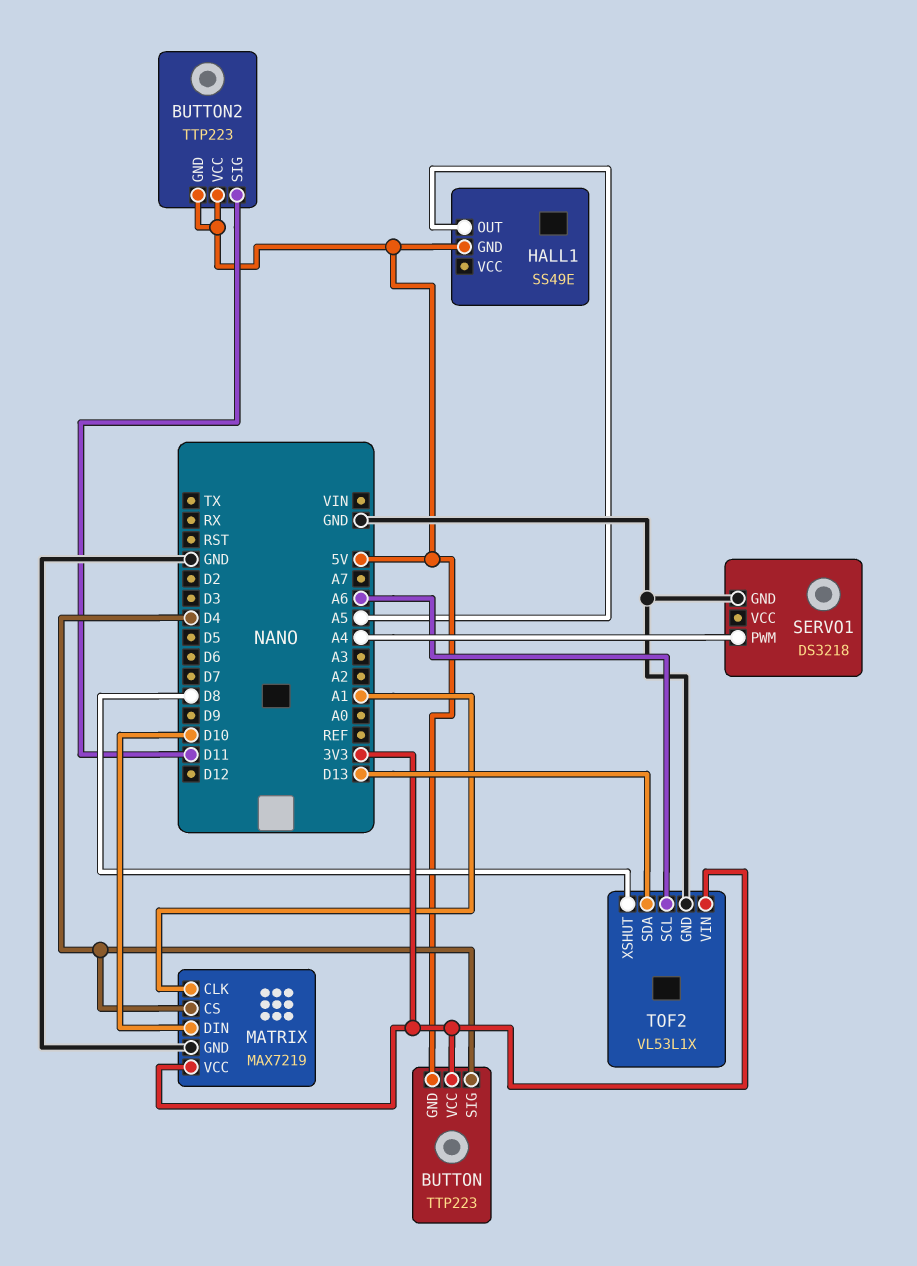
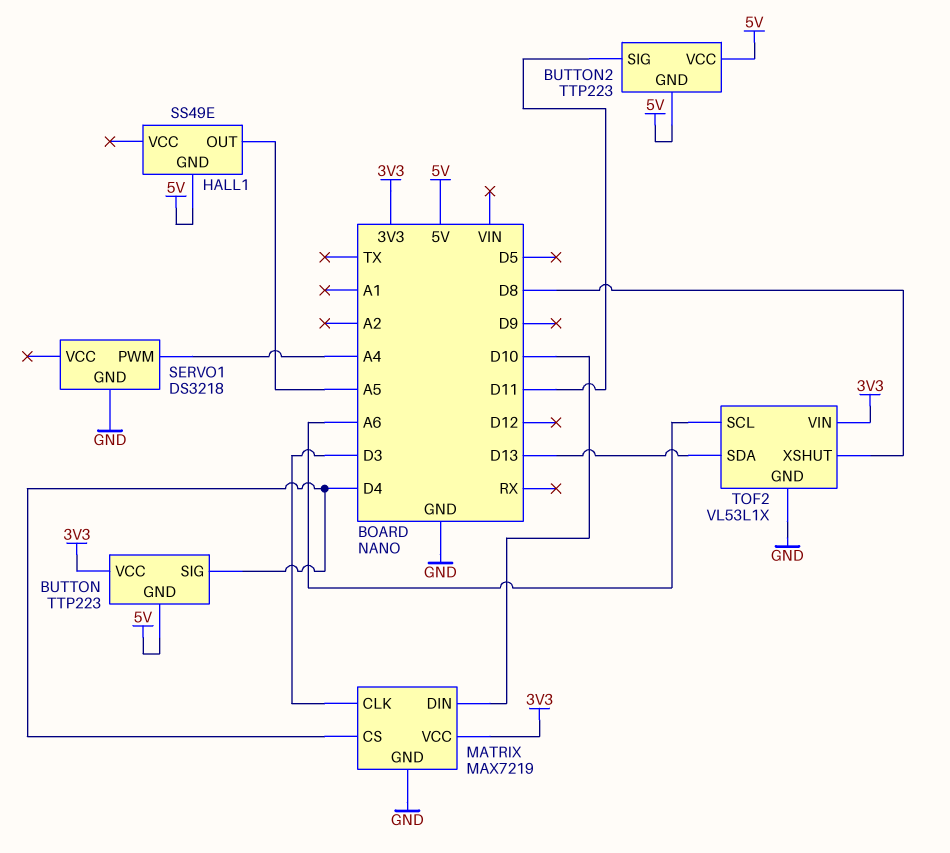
MATRIX pin CLK: A1 -> D3

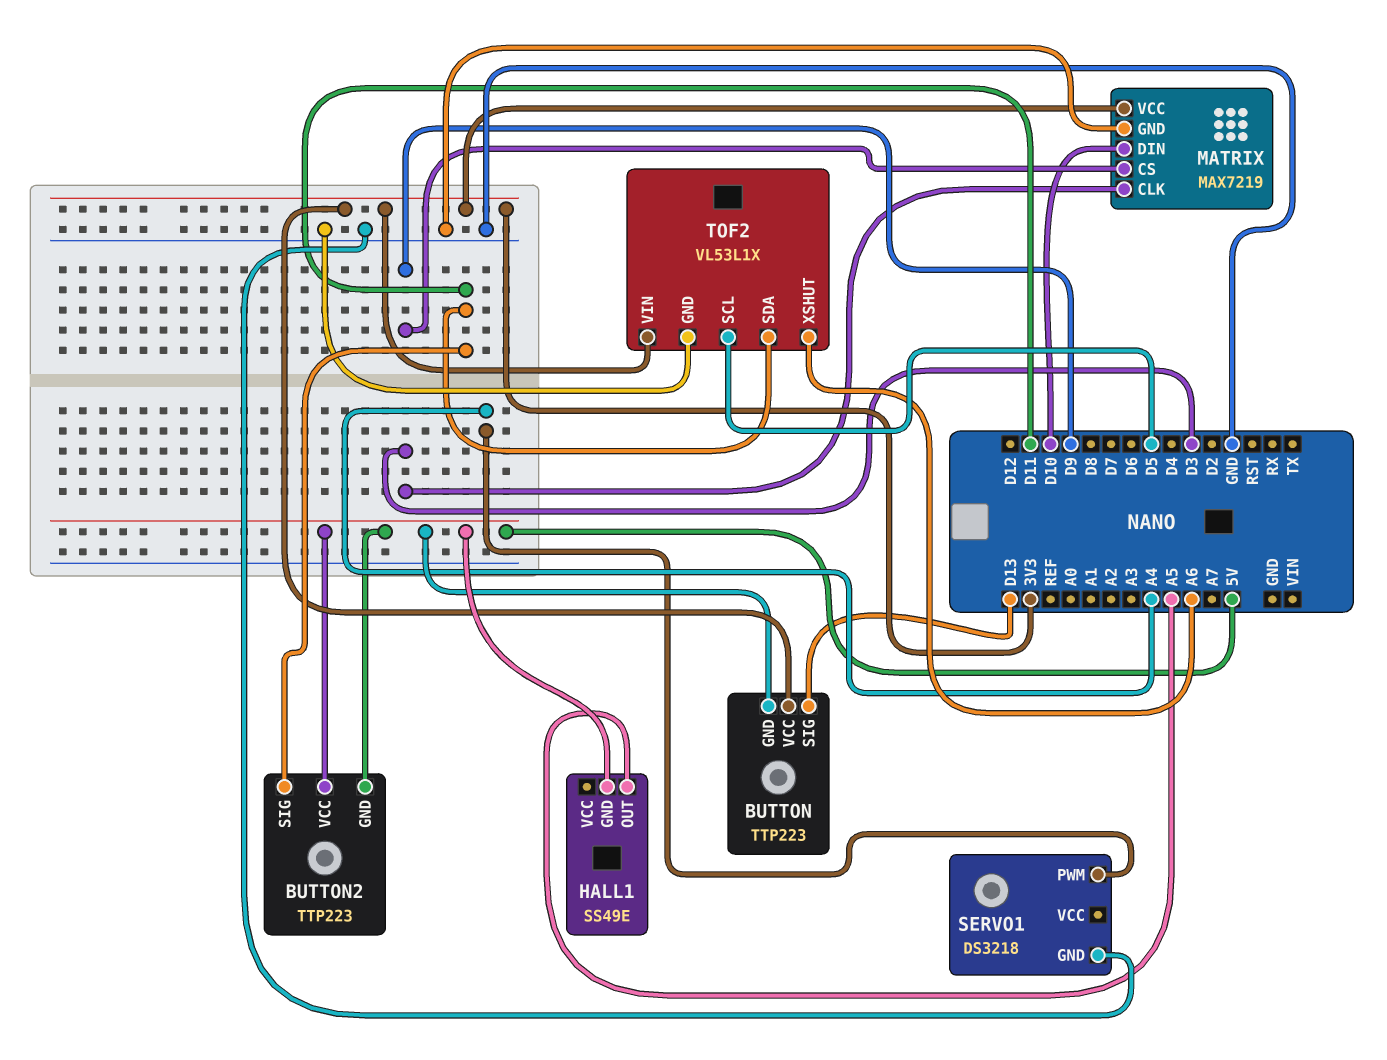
BUTTON pin SIG: D4 -> D13
MATRIX pin CS: D4 -> D9
TOF2 pin SCL: A6 -> D5
TOF2 pin SDA: D13 -> D11
TOF2 pin XSHUT: D8 -> A6

